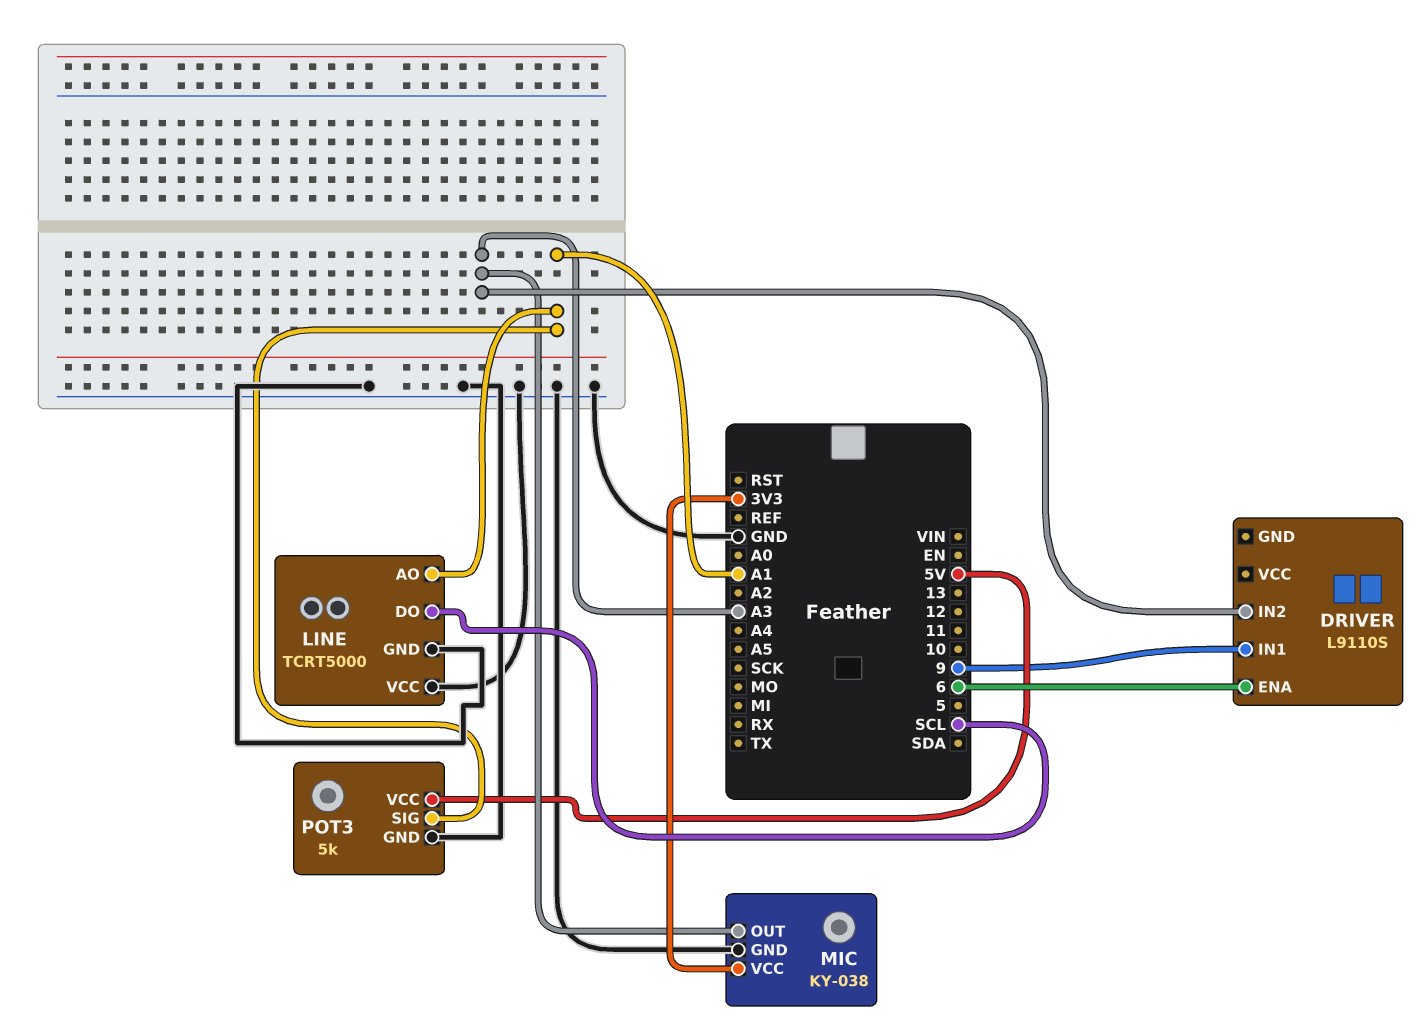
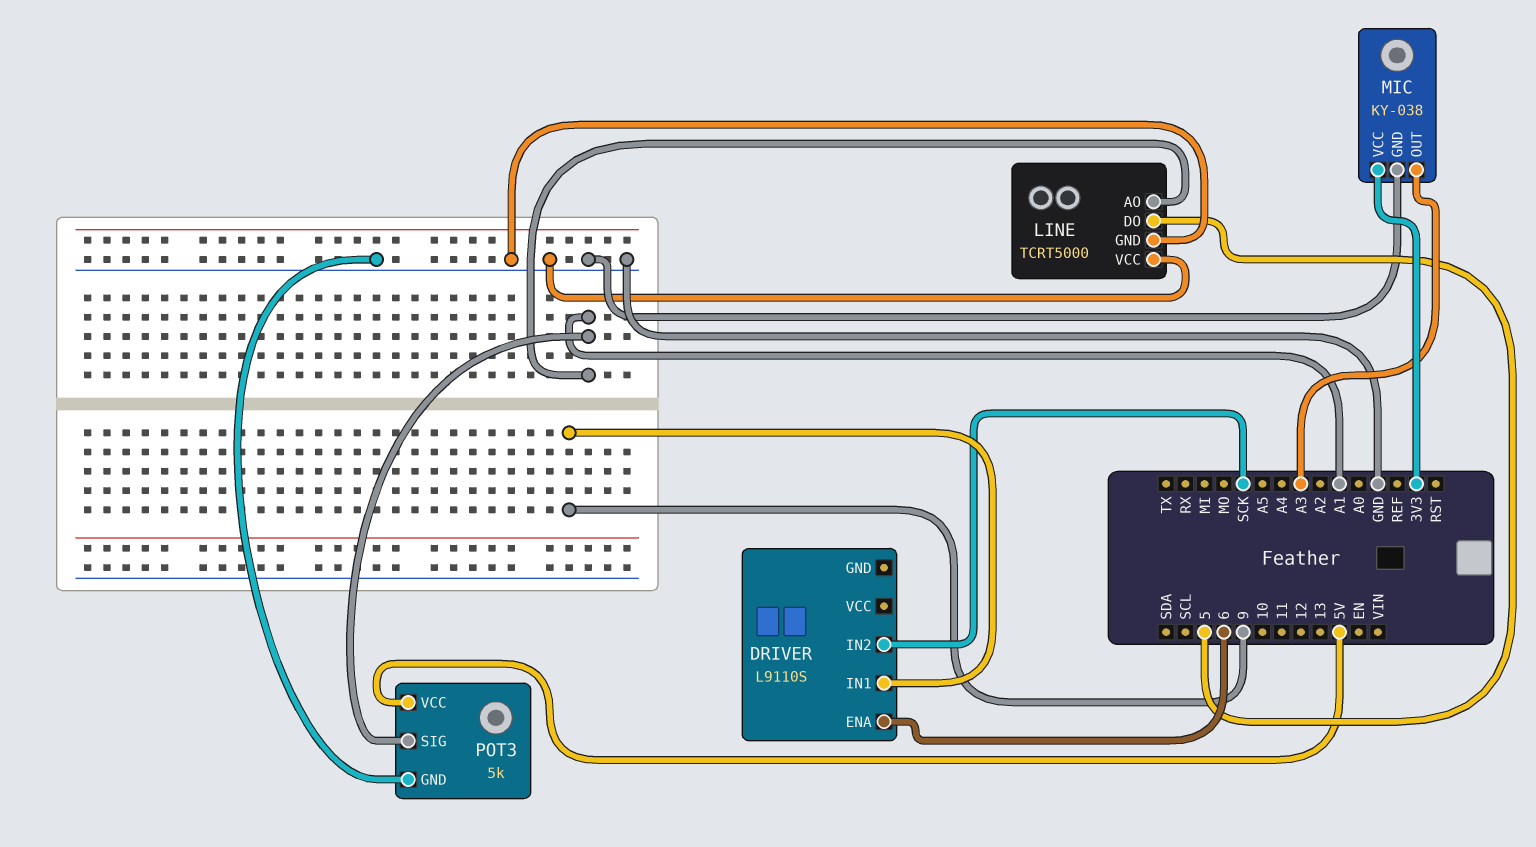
DRIVER pin IN2: A3 -> SCK
LINE pin DO: SCL -> 5

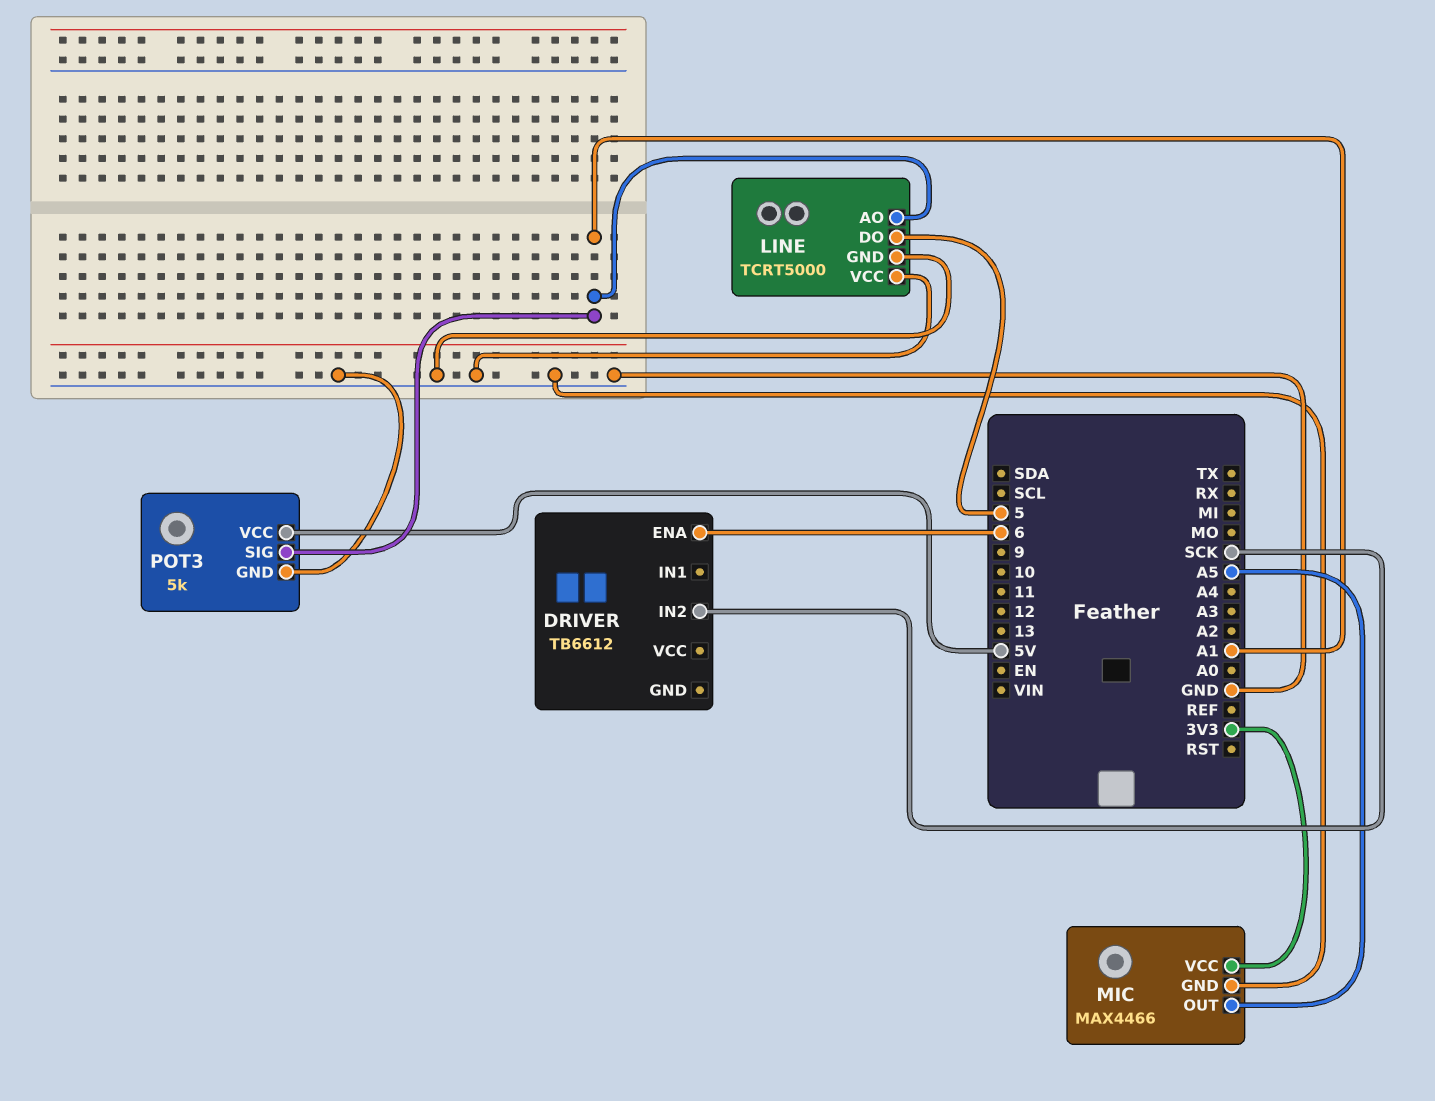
DRIVER: L9110S -> TB6612
DRIVER pin IN1: 9 -> none
MIC: KY-038 -> MAX4466
MIC pin OUT: A3 -> A5

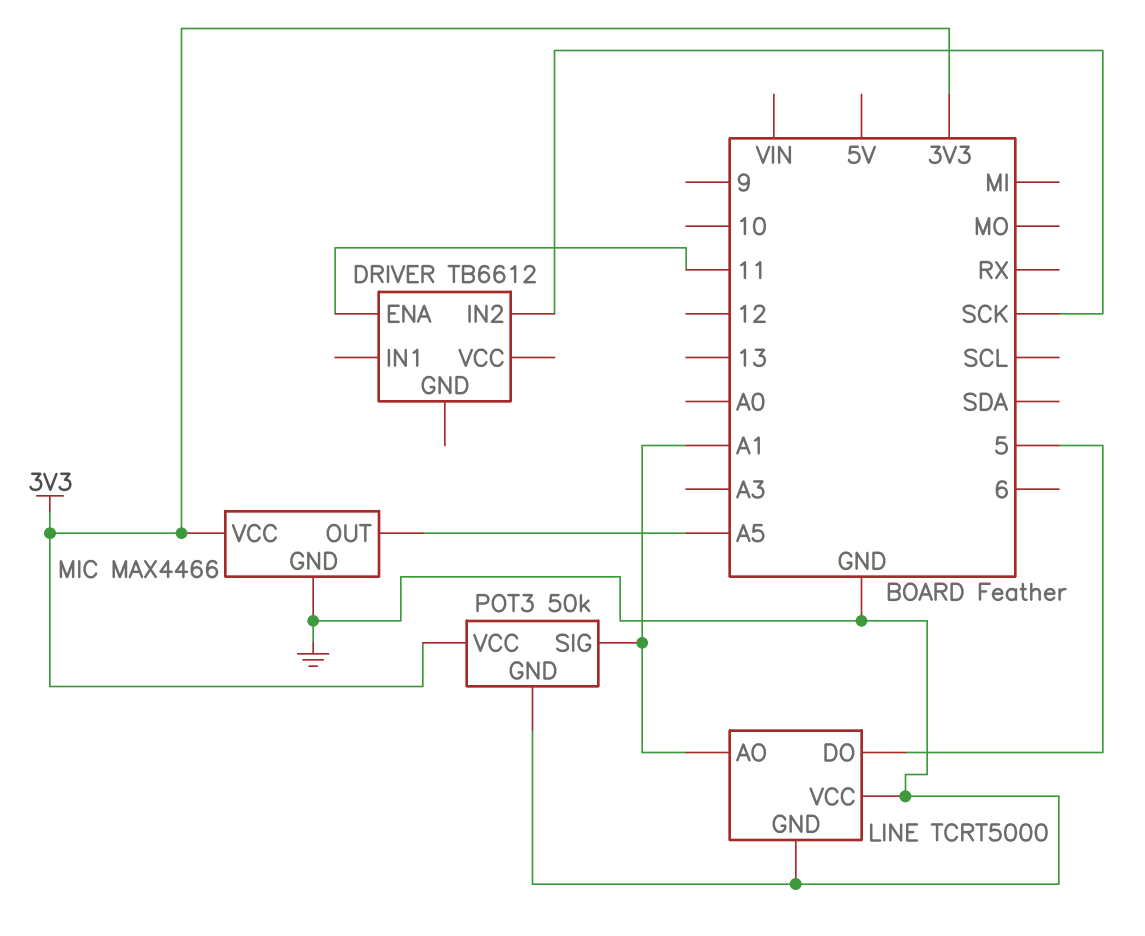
DRIVER pin ENA: 6 -> 11
POT3: 5k -> 50k
POT3 pin VCC: 5V -> 3V3

